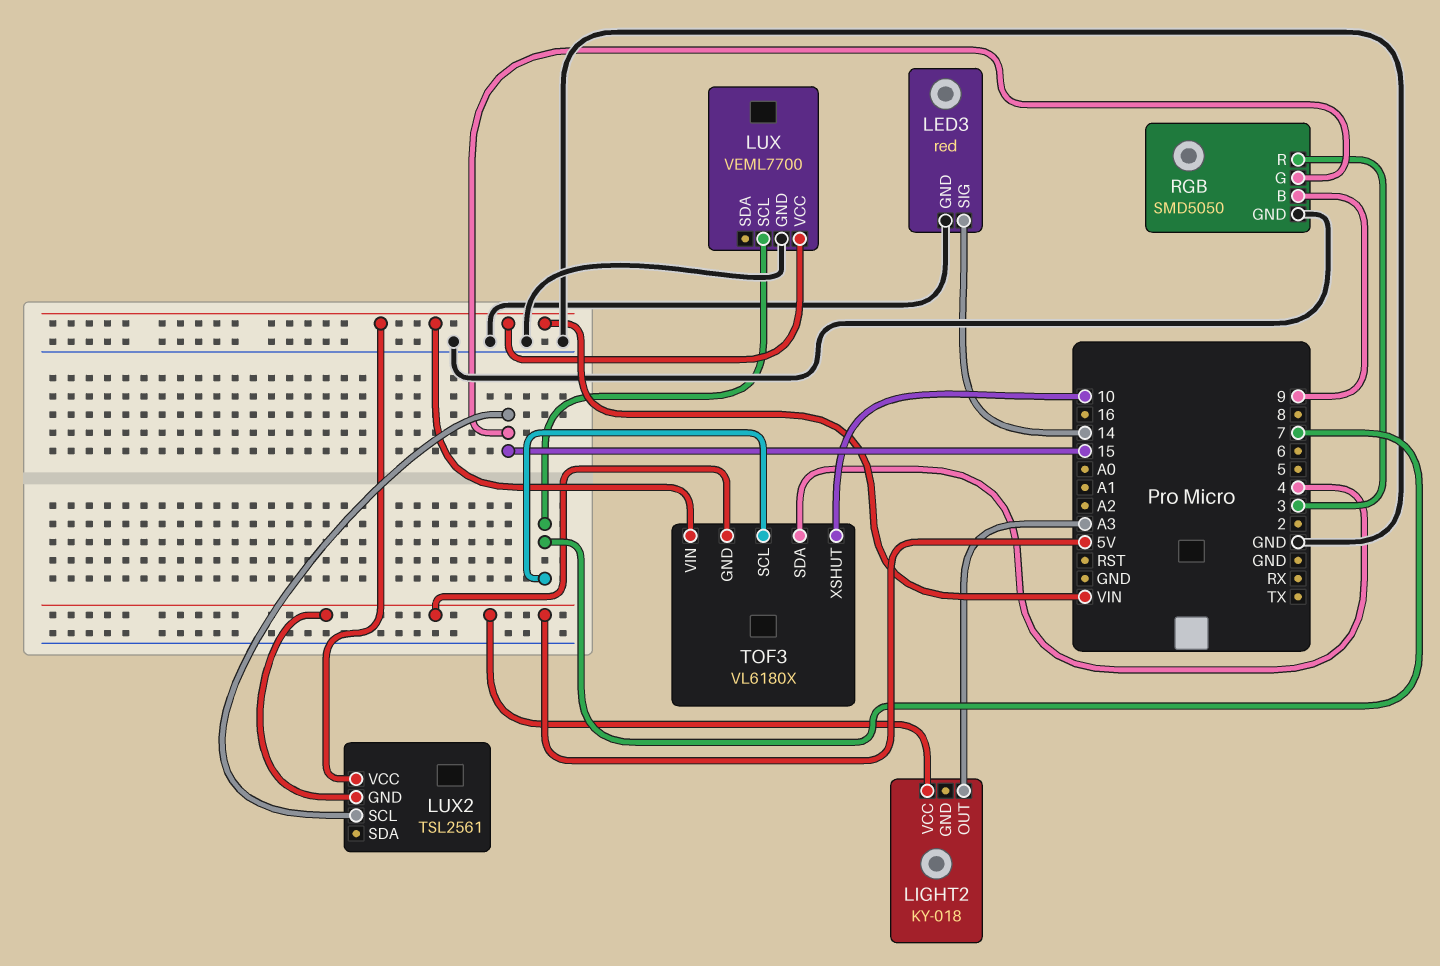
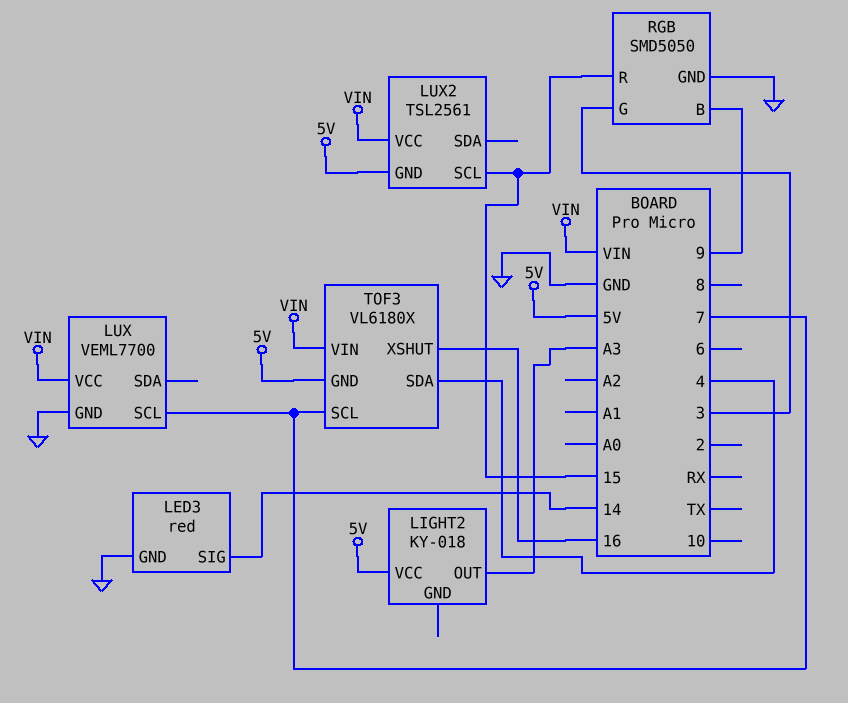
RGB pin G: 15 -> 3
RGB pin R: 3 -> 15
TOF3 pin XSHUT: 10 -> 16

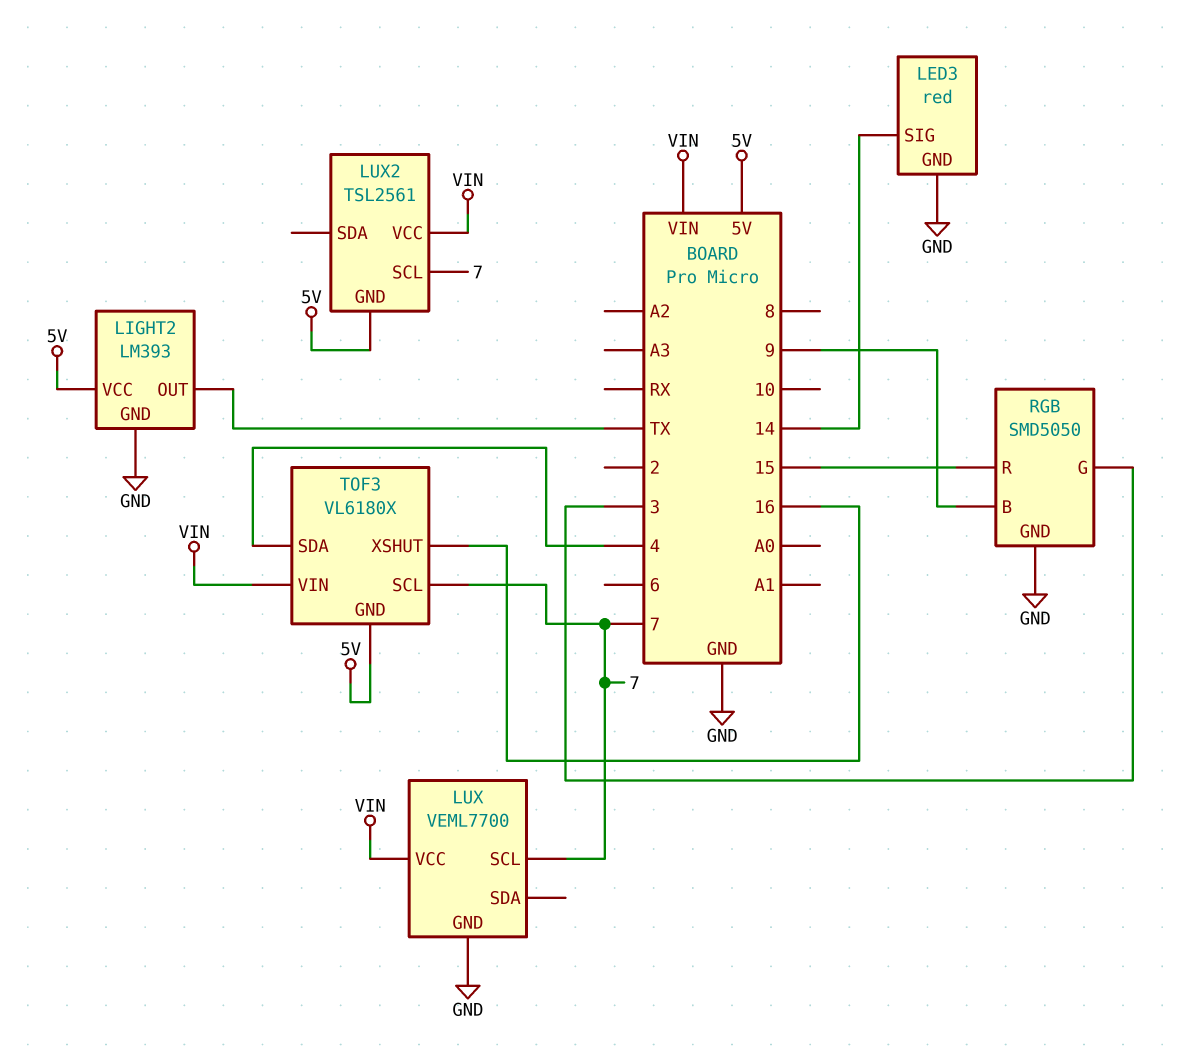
LIGHT2: KY-018 -> LM393
LIGHT2 pin GND: none -> GND
LIGHT2 pin OUT: A3 -> TX
LUX2 pin SCL: 15 -> 7

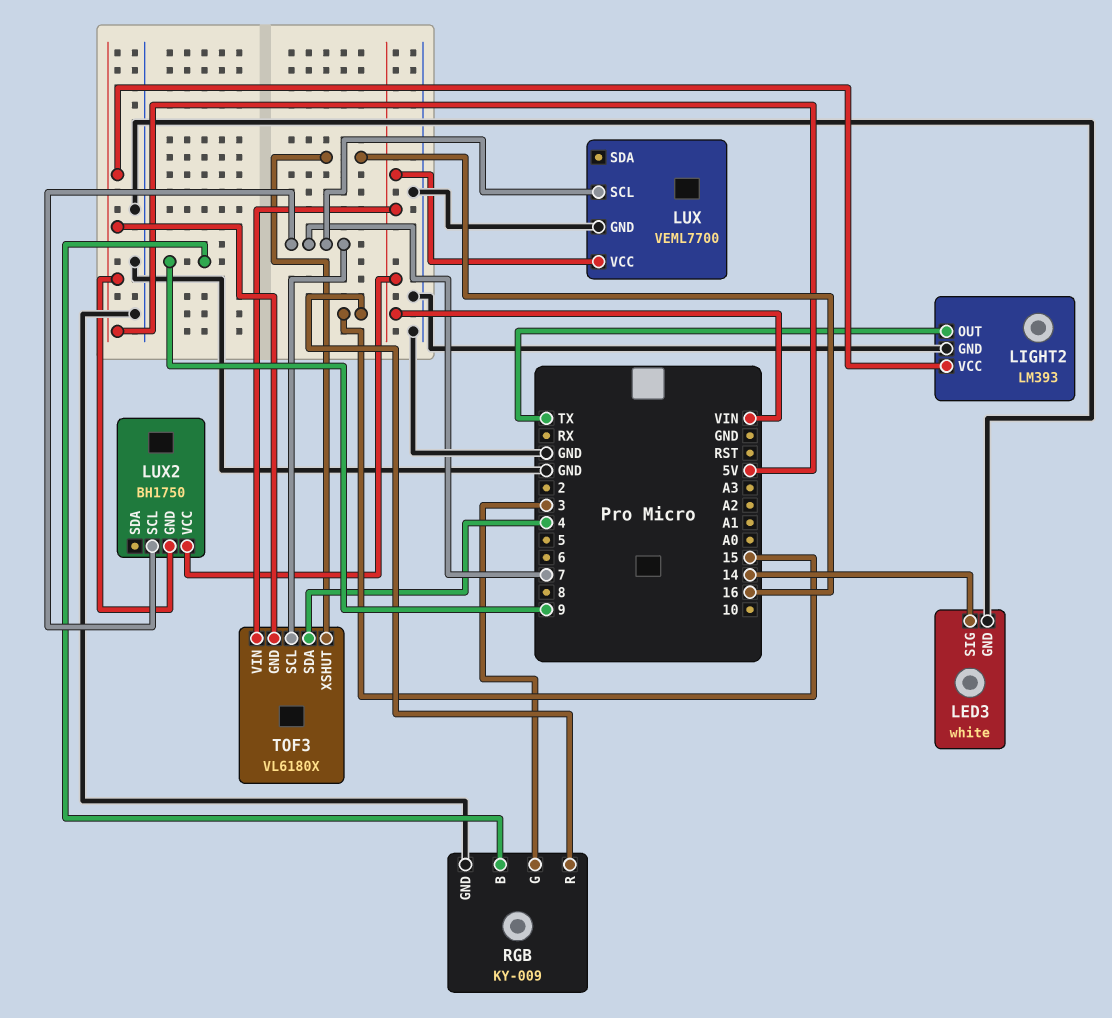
LED3: red -> white
LUX2: TSL2561 -> BH1750
RGB: SMD5050 -> KY-009

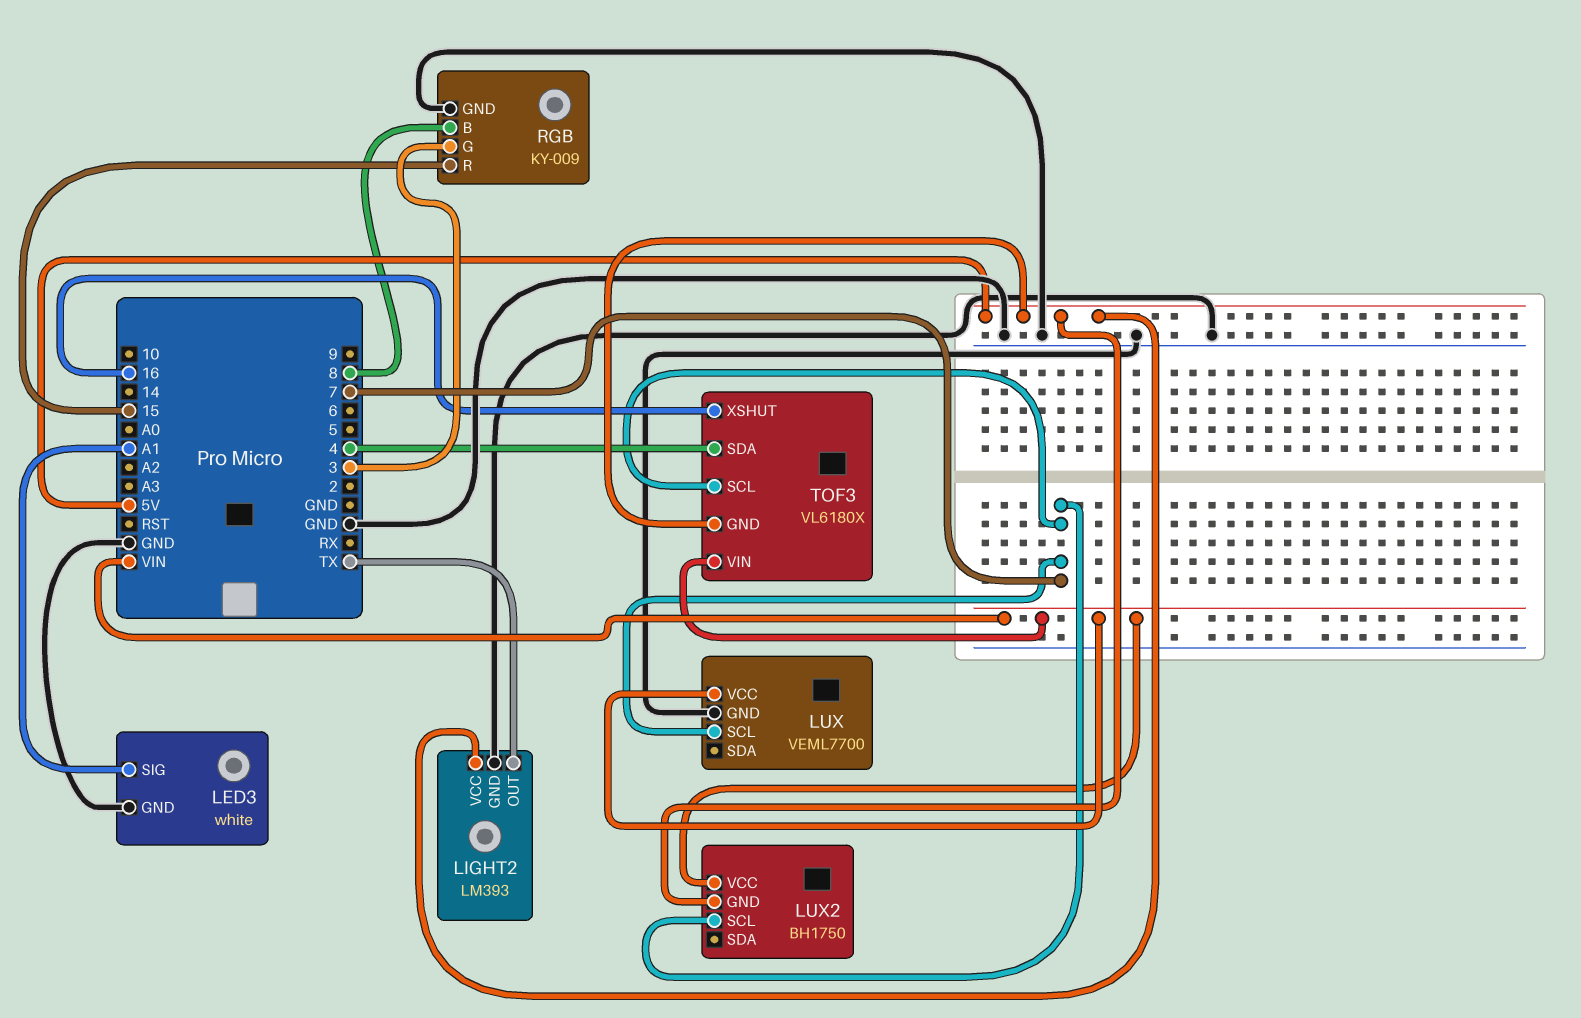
LED3 pin SIG: 14 -> A1
RGB pin B: 9 -> 8

